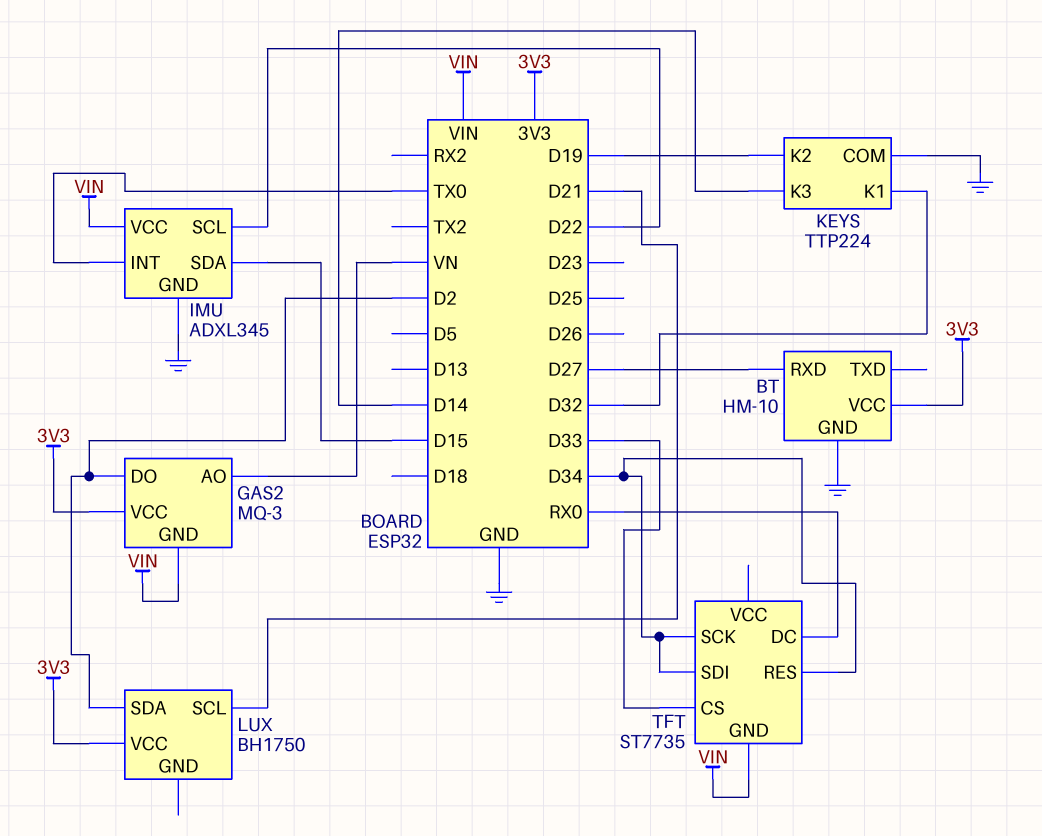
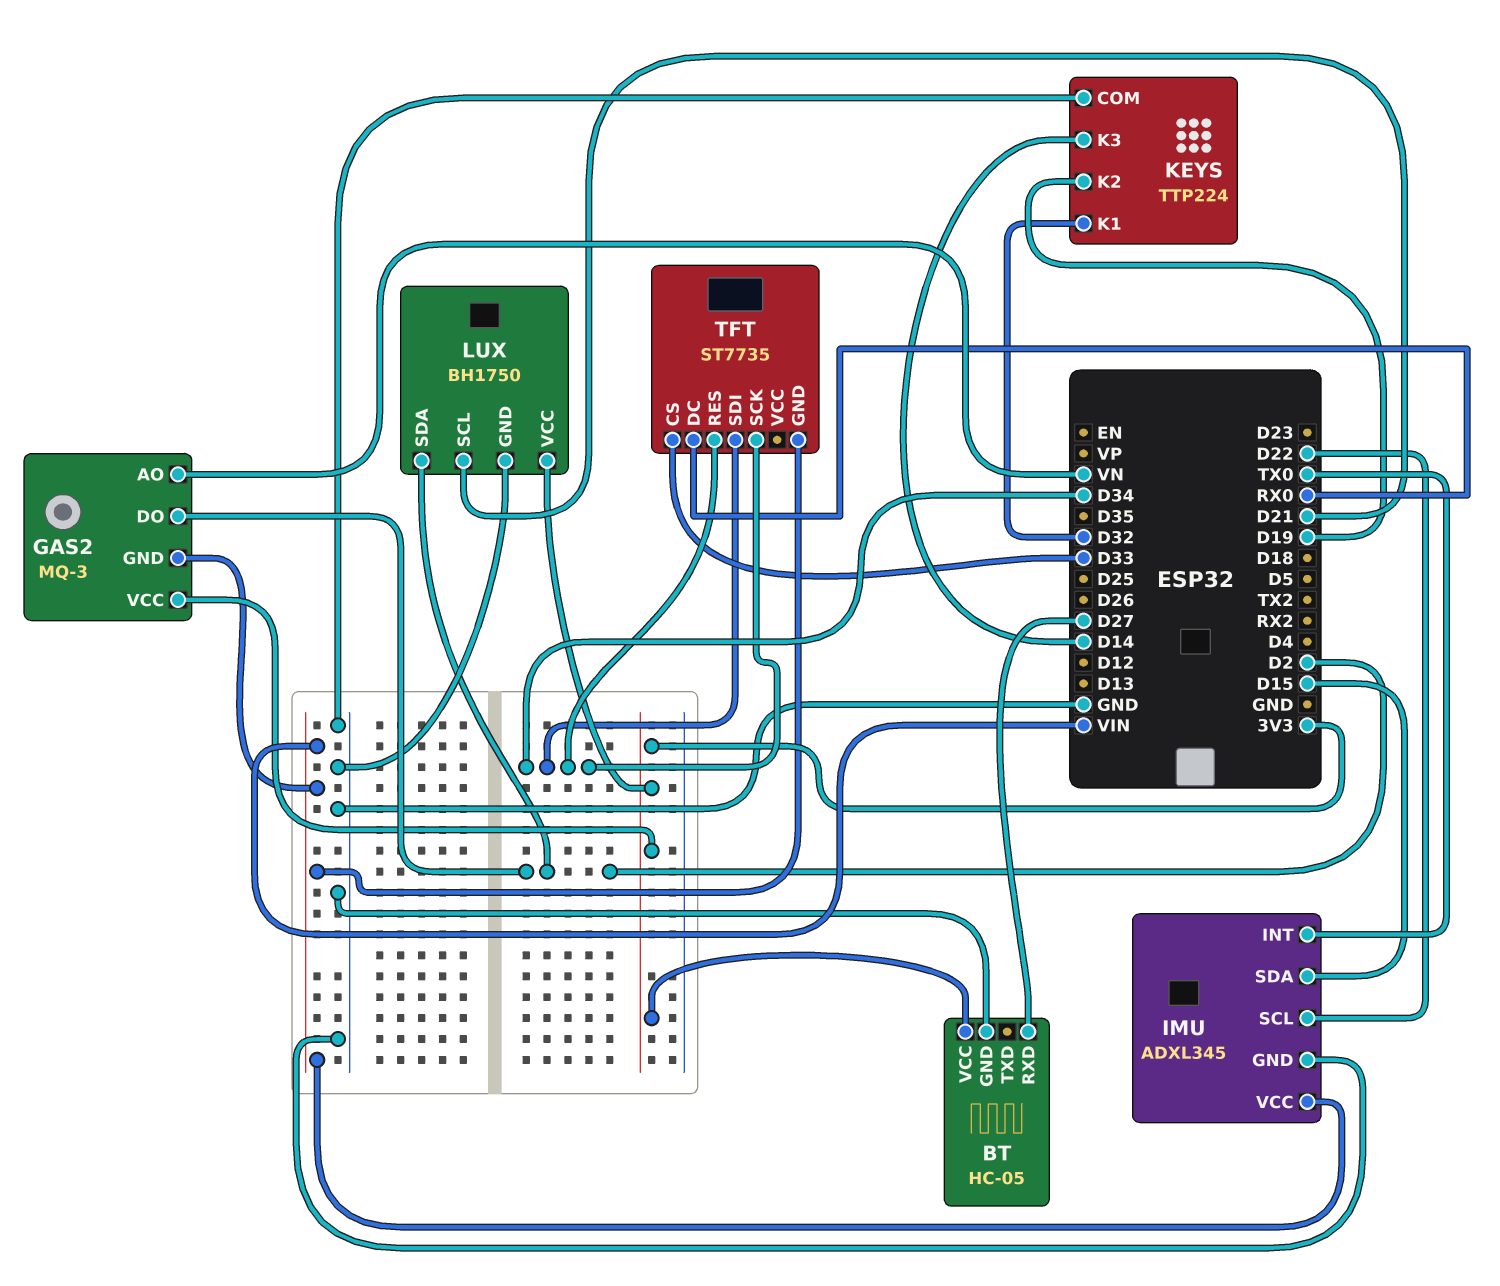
BT: HM-10 -> HC-05
LUX pin GND: none -> GND

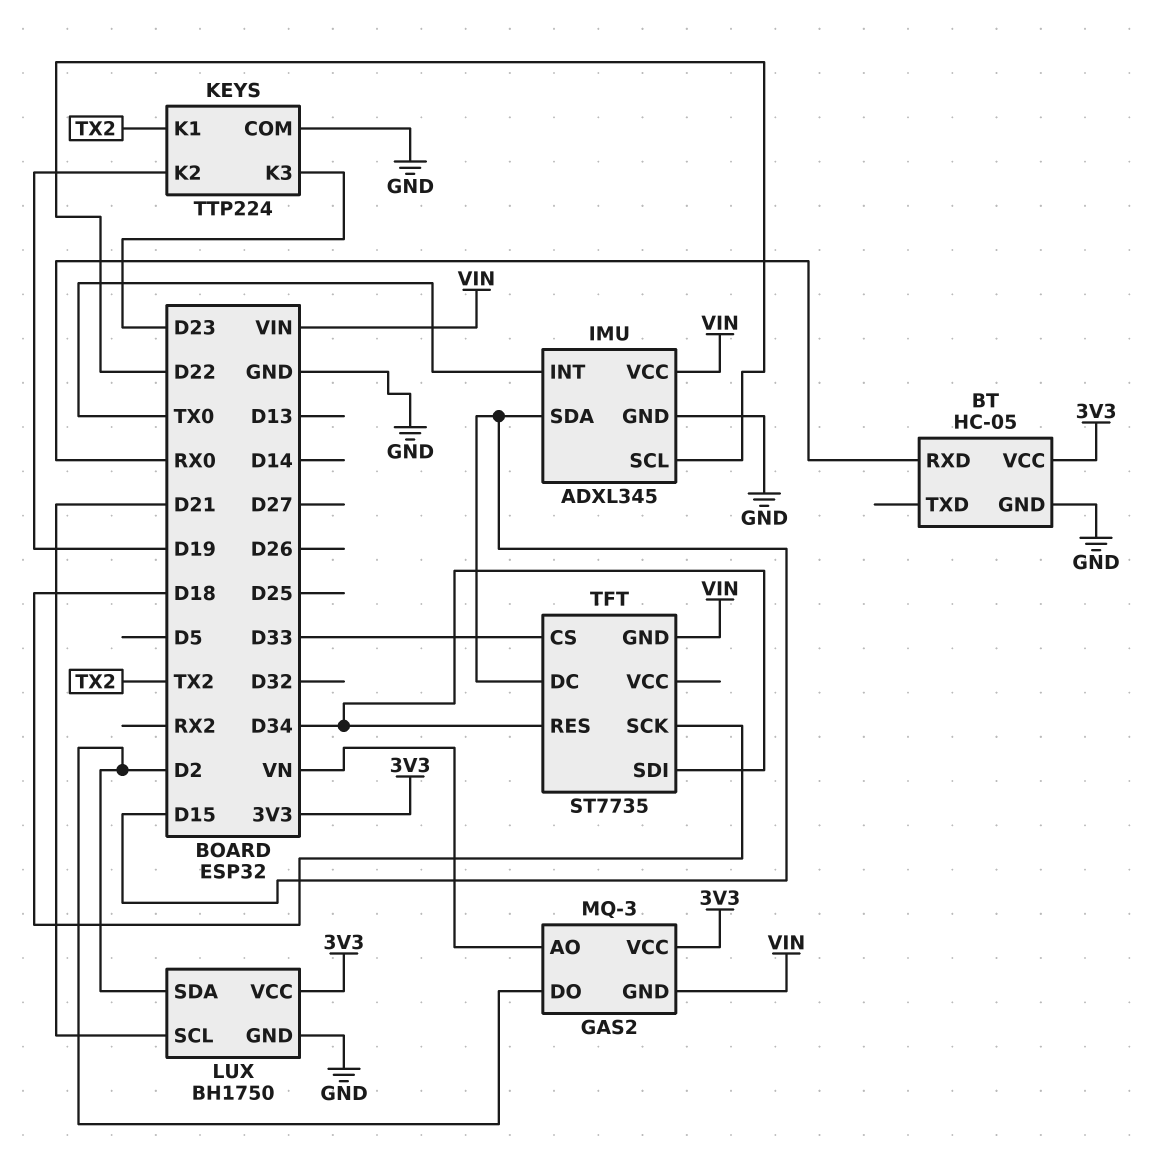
BT pin RXD: D27 -> RX0
KEYS pin K1: D32 -> TX2
KEYS pin K3: D14 -> D23
TFT pin DC: RX0 -> D15
TFT pin SCK: D34 -> D18

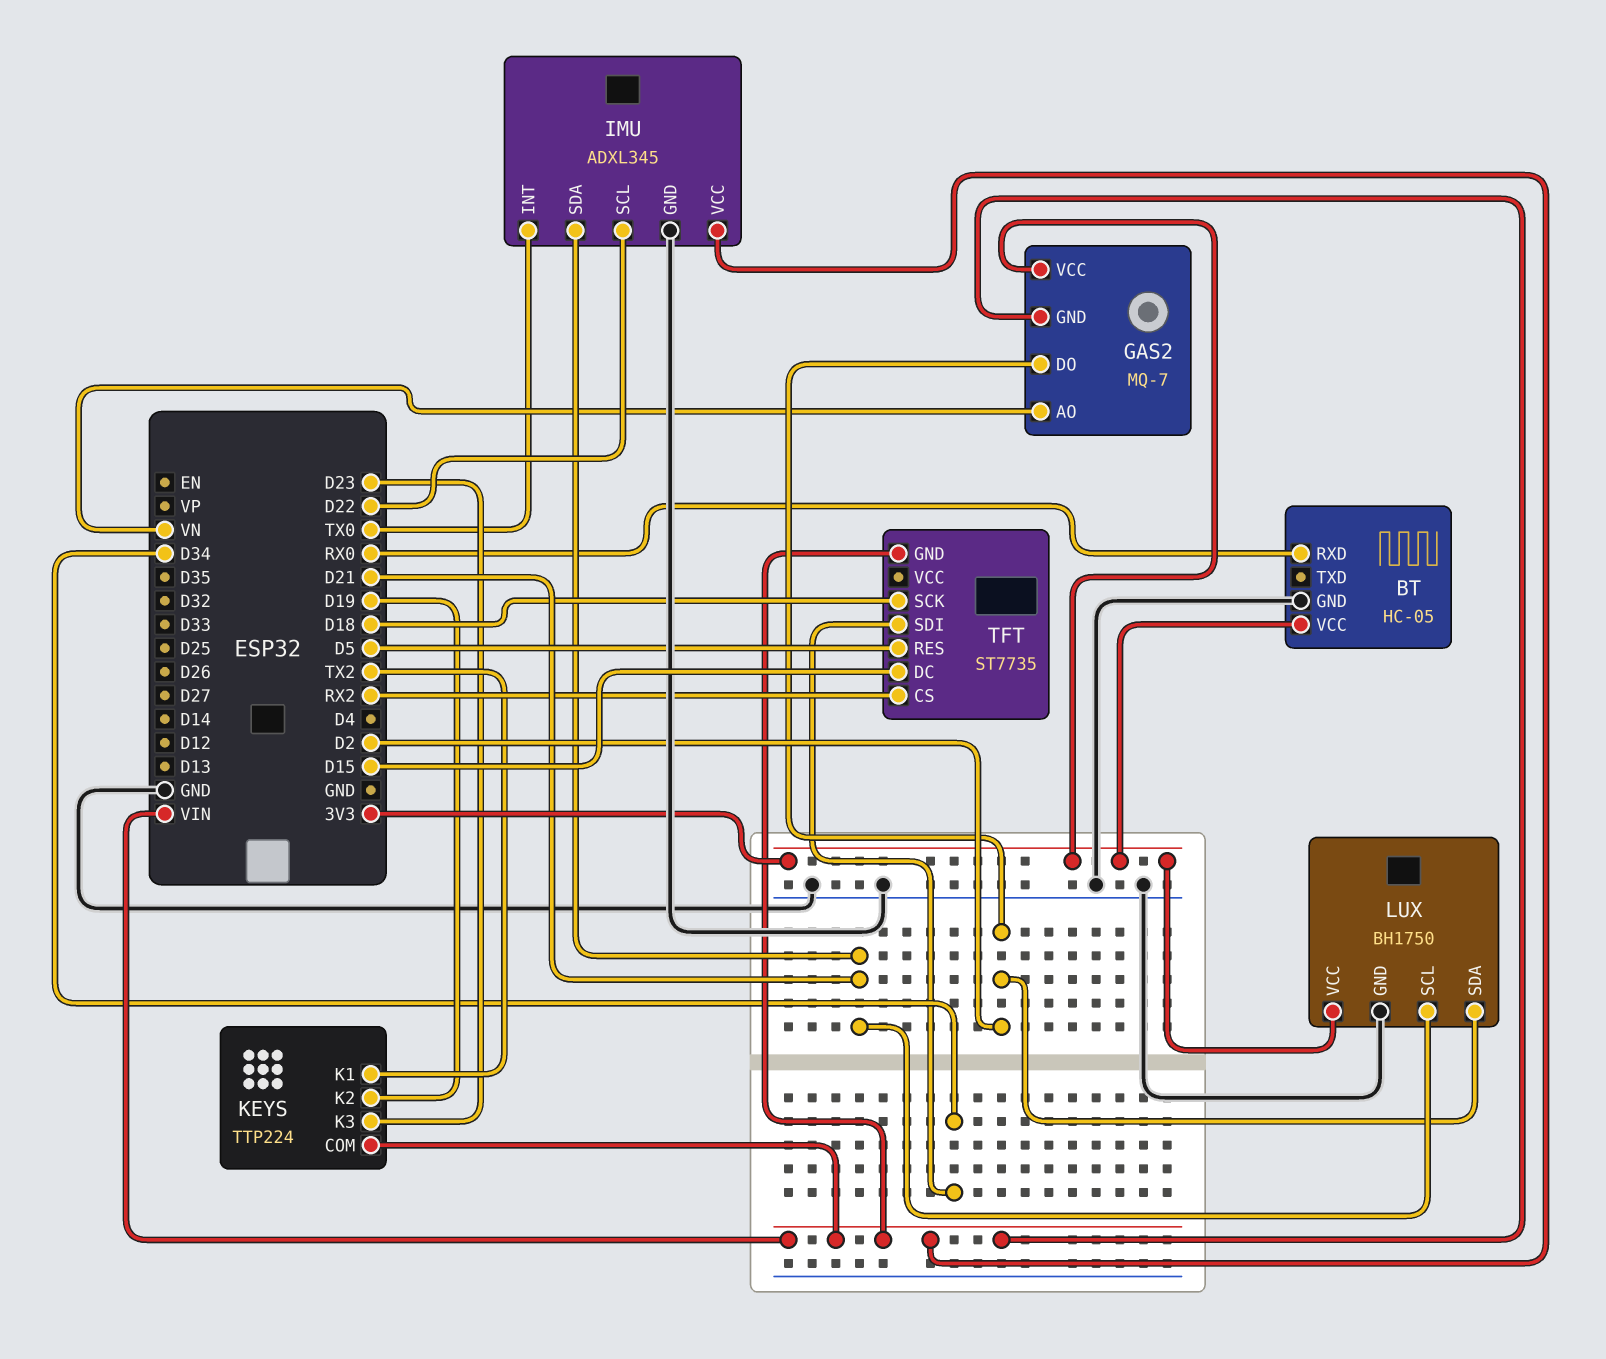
GAS2: MQ-3 -> MQ-7
IMU pin SDA: D15 -> D21
KEYS pin COM: GND -> VIN
TFT pin CS: D33 -> RX2
TFT pin RES: D34 -> D5

